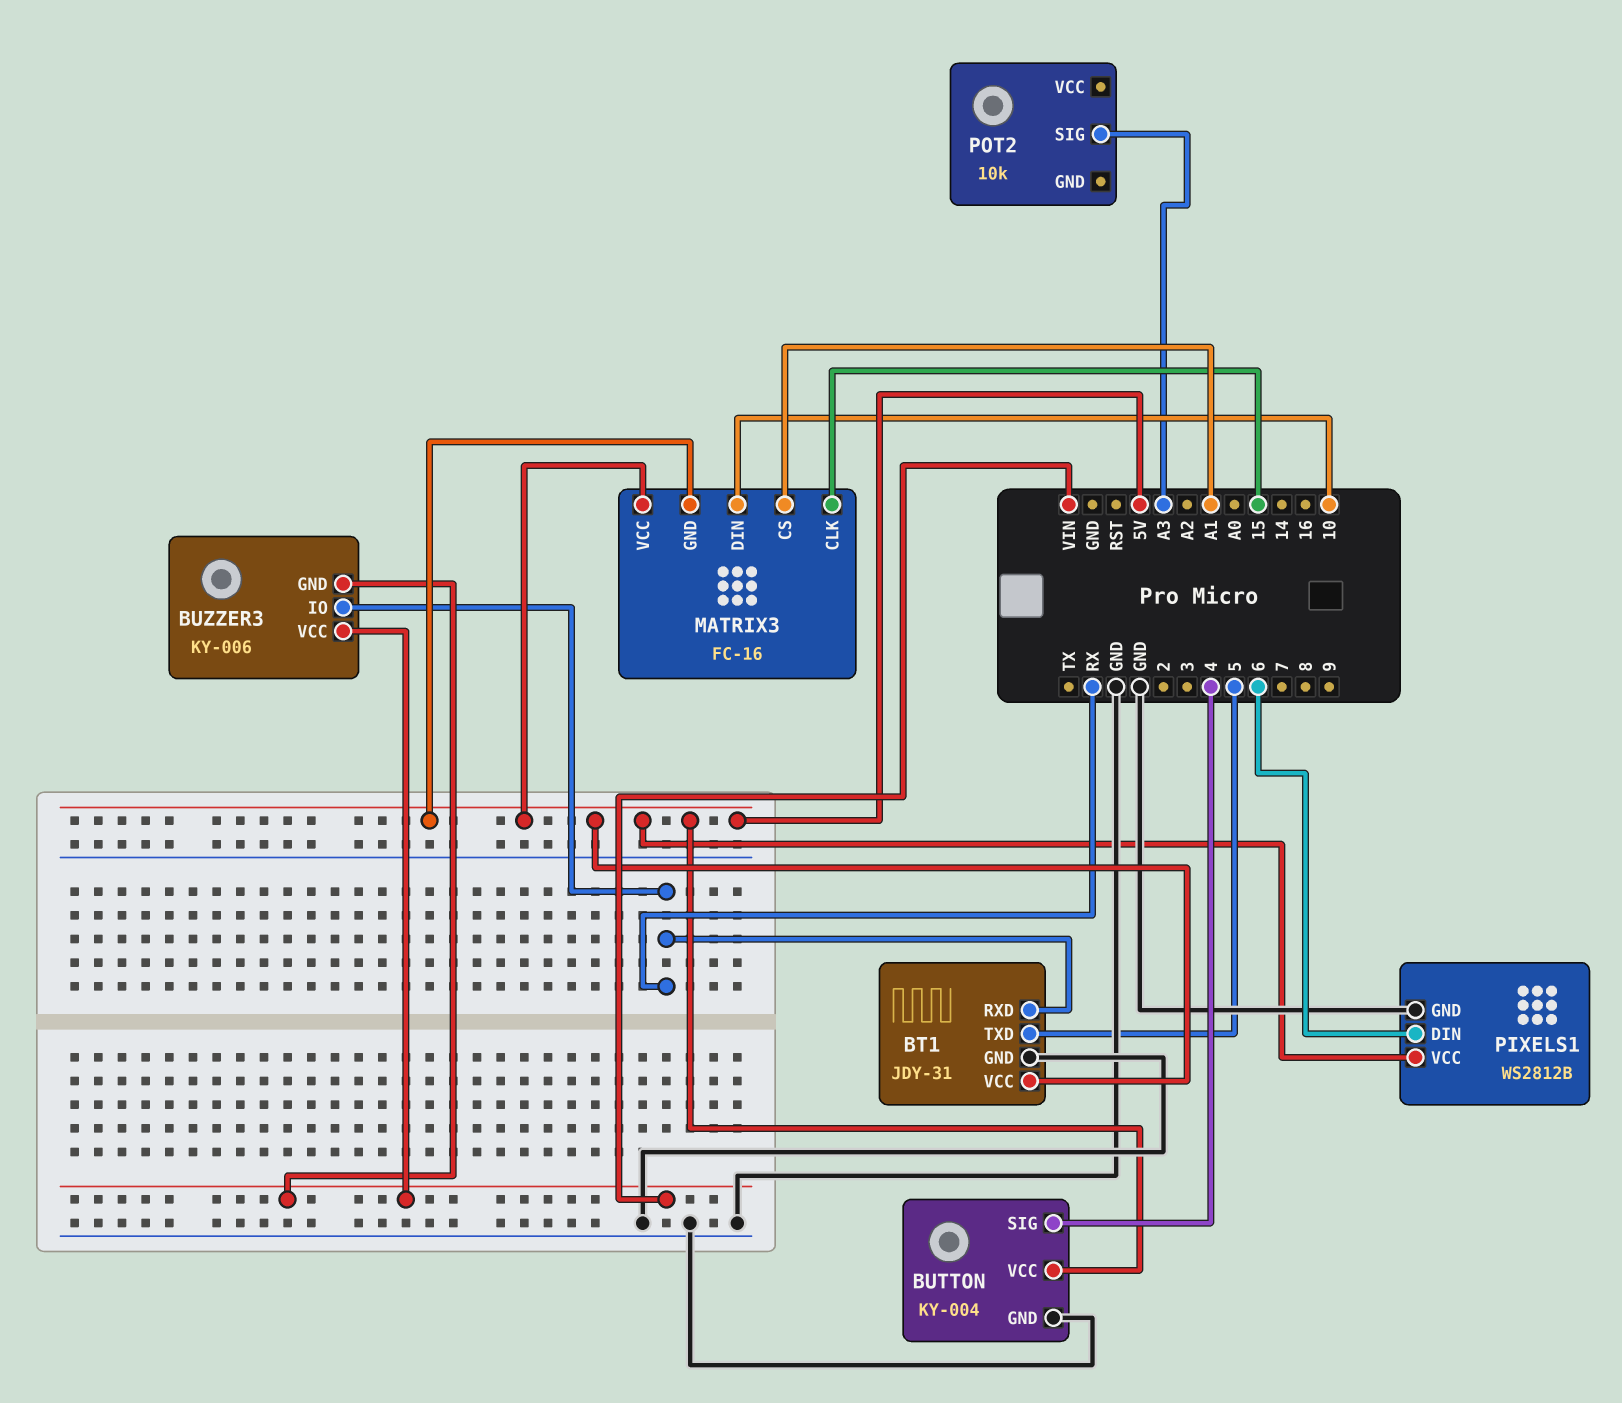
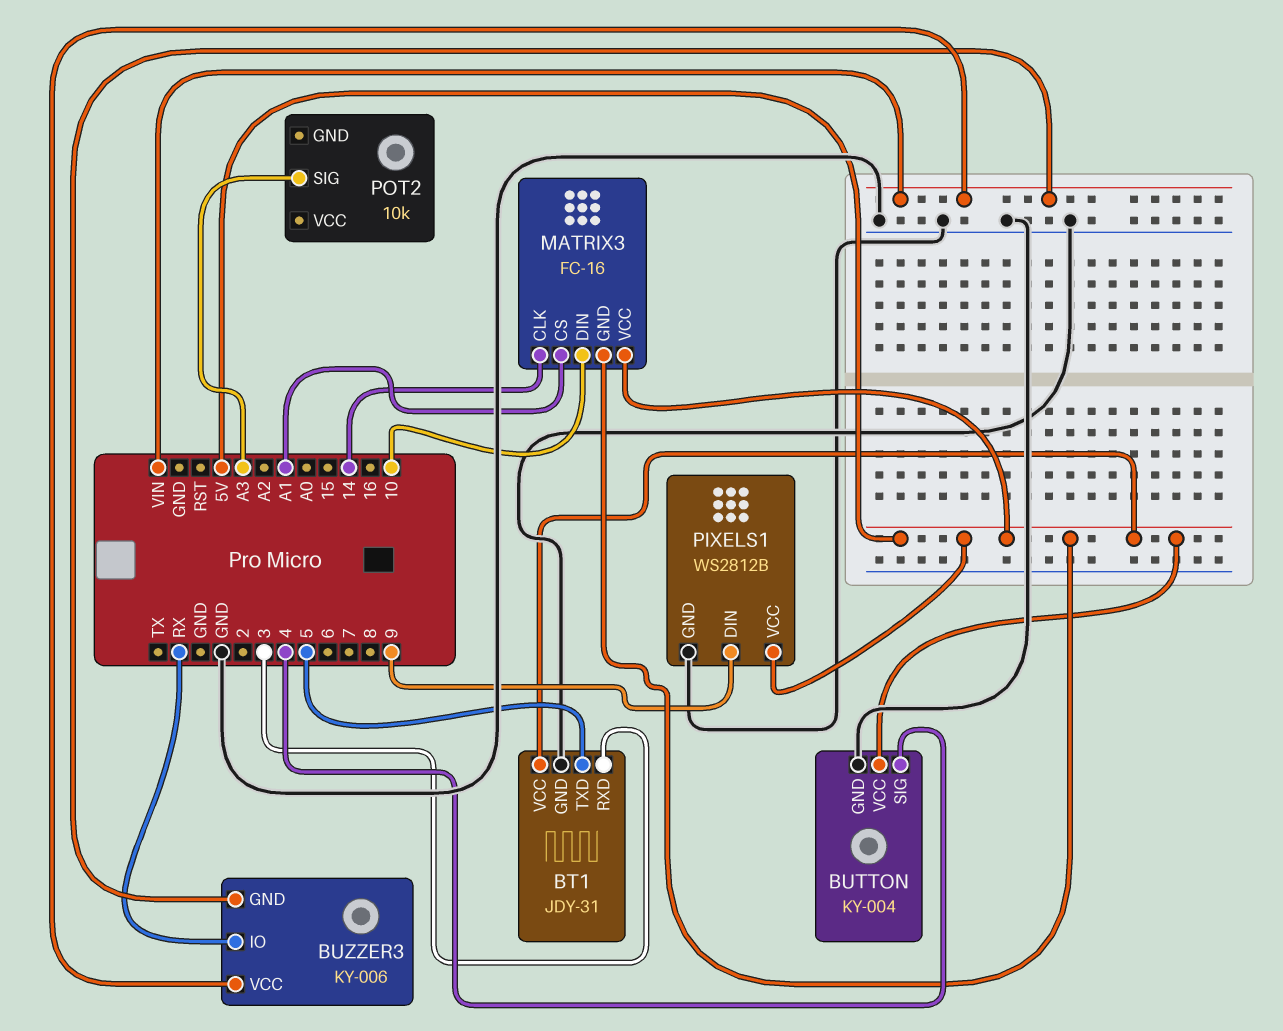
BT1 pin RXD: RX -> 3
MATRIX3 pin CLK: 15 -> 14
PIXELS1 pin DIN: 6 -> 9

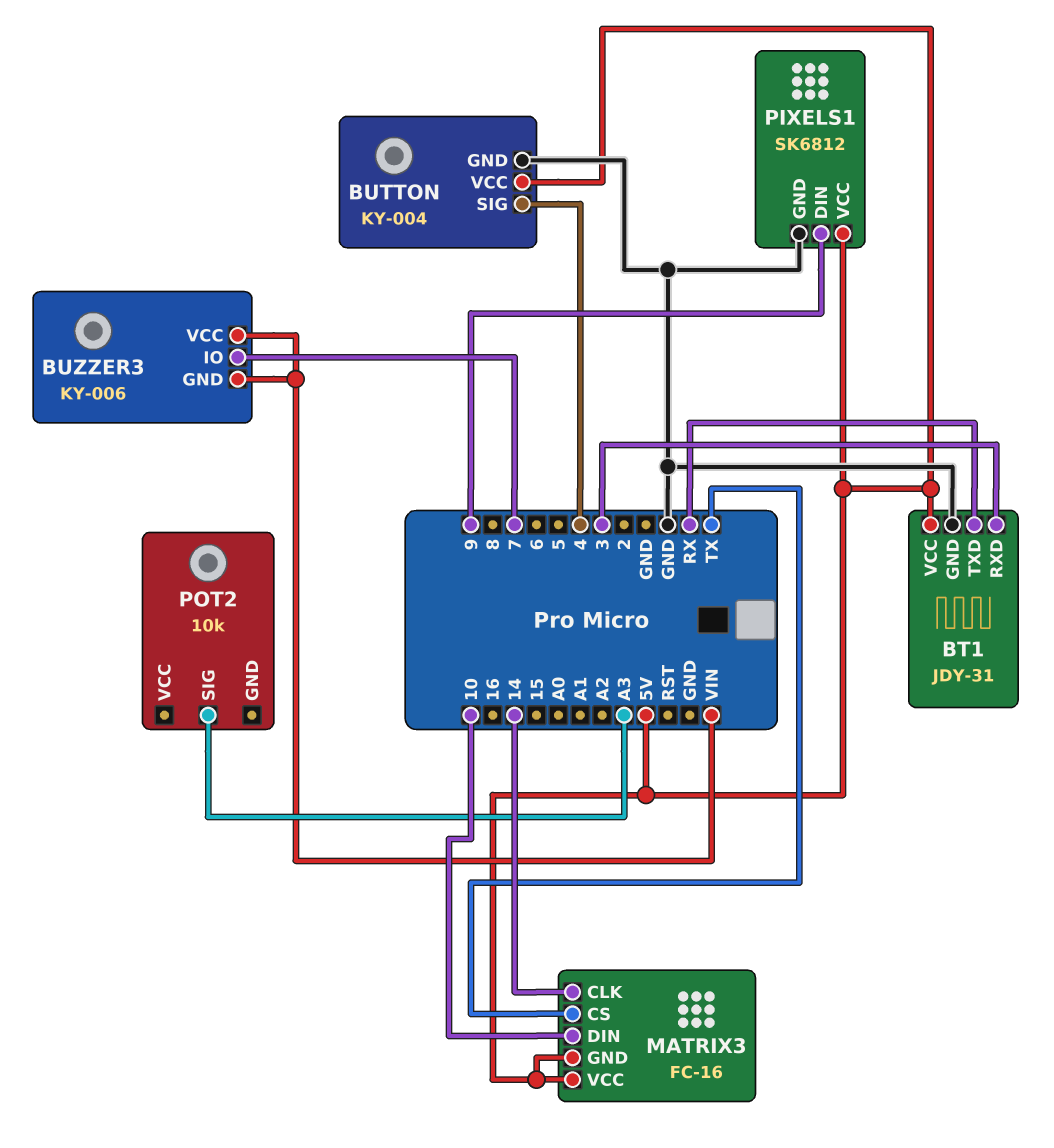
BT1 pin TXD: 5 -> RX
BUZZER3 pin IO: RX -> 7
MATRIX3 pin CS: A1 -> TX
PIXELS1: WS2812B -> SK6812

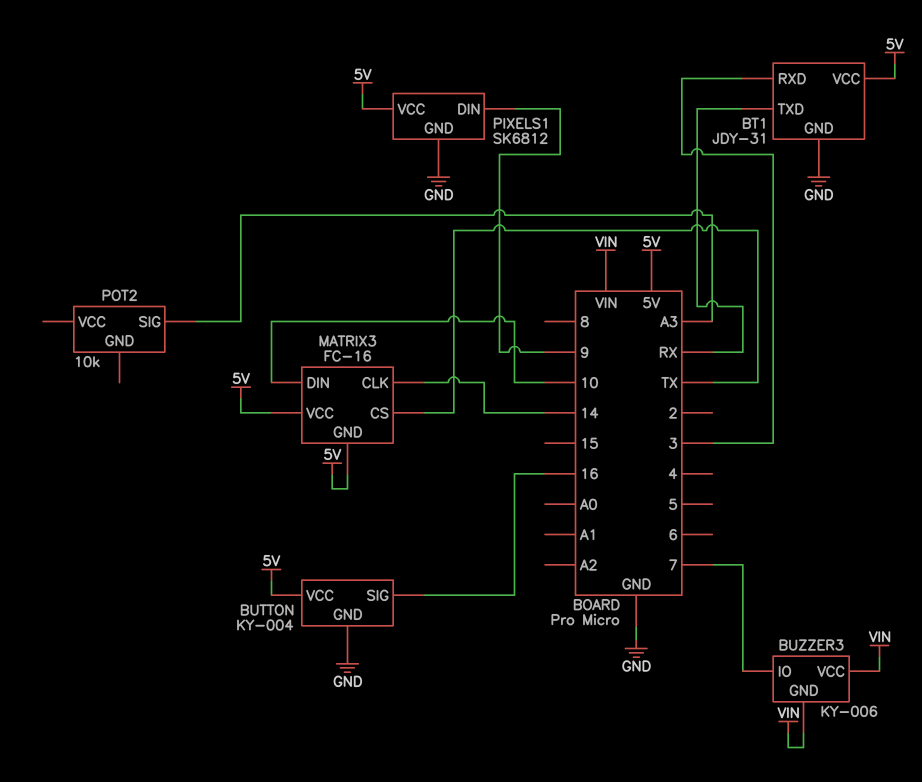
BUTTON pin SIG: 4 -> 16

